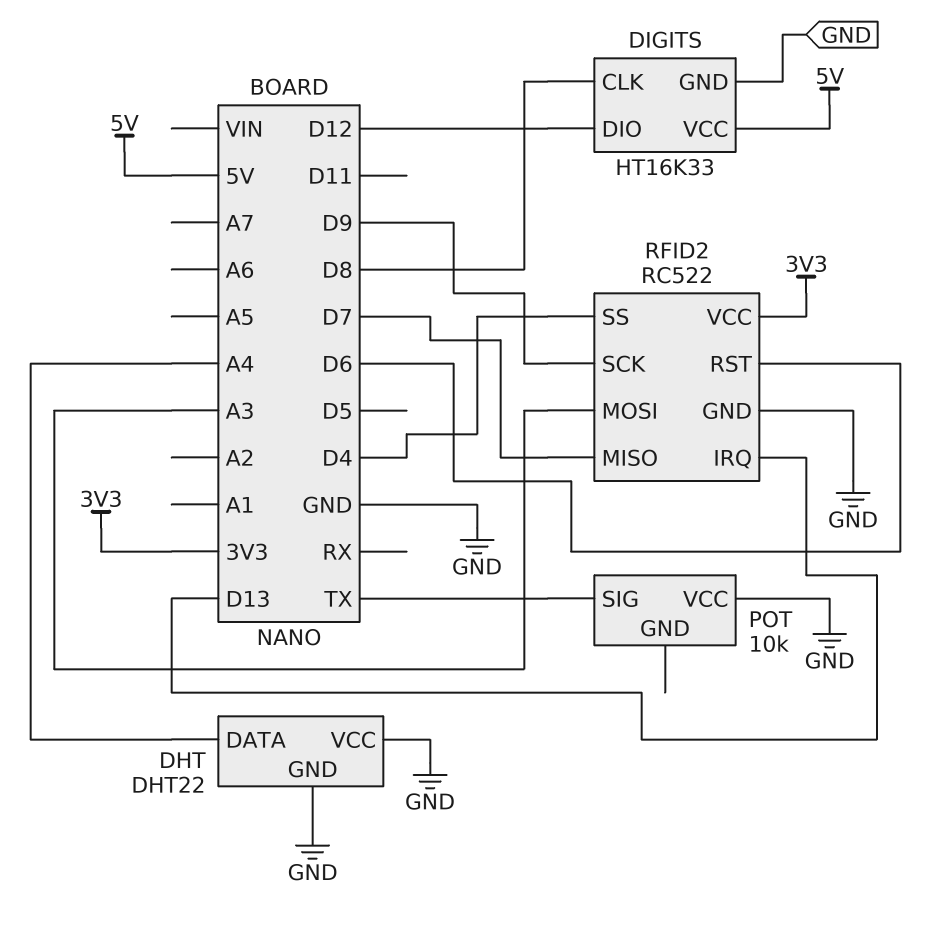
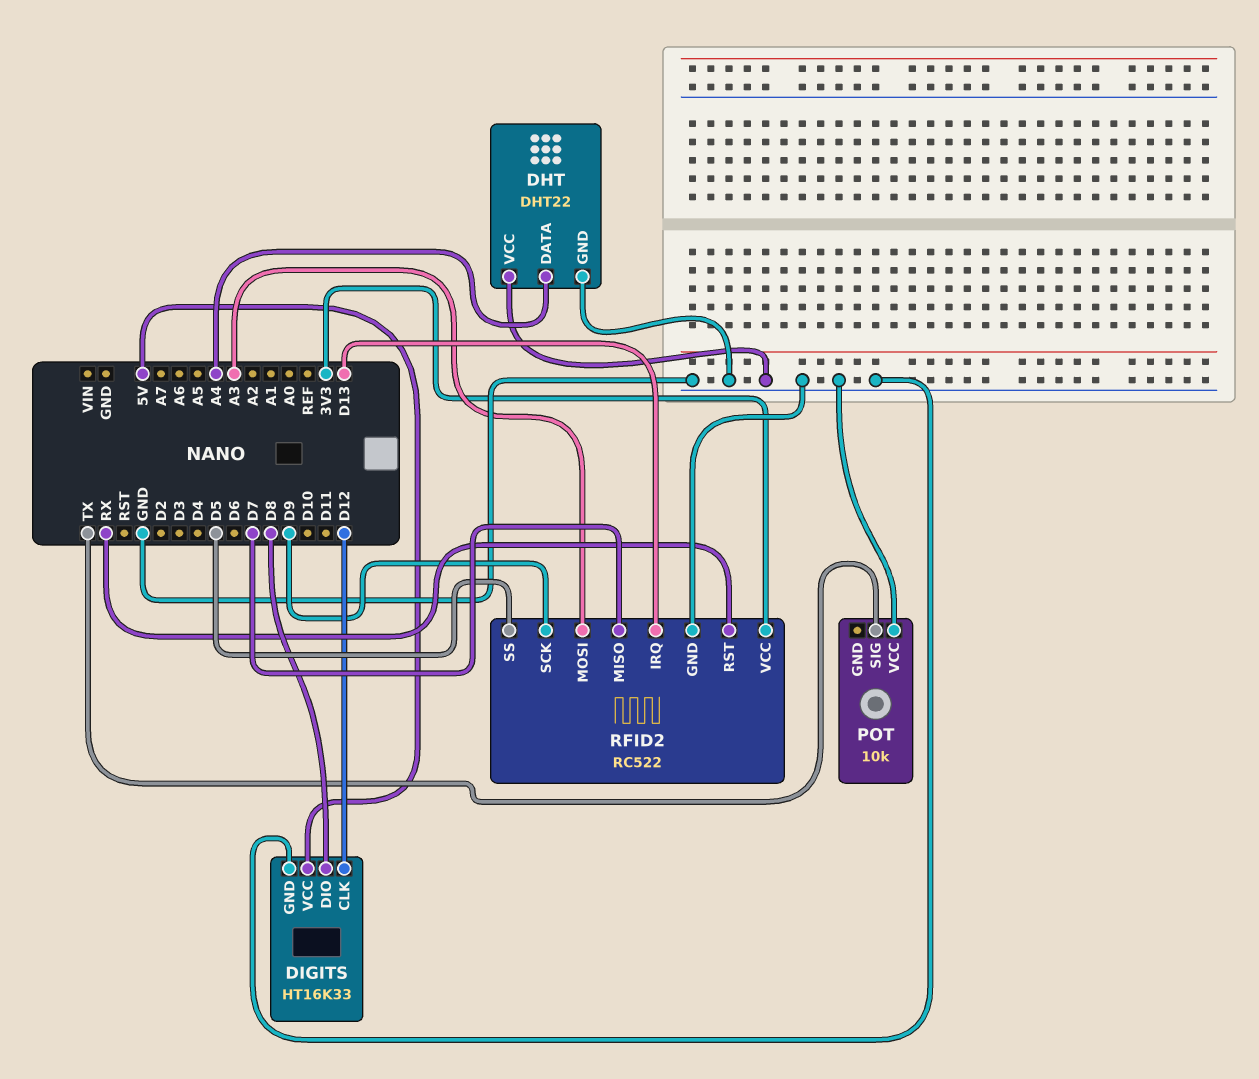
DIGITS pin CLK: D8 -> D12
DIGITS pin DIO: D12 -> D8
RFID2 pin RST: D6 -> RX
RFID2 pin SS: D4 -> D5

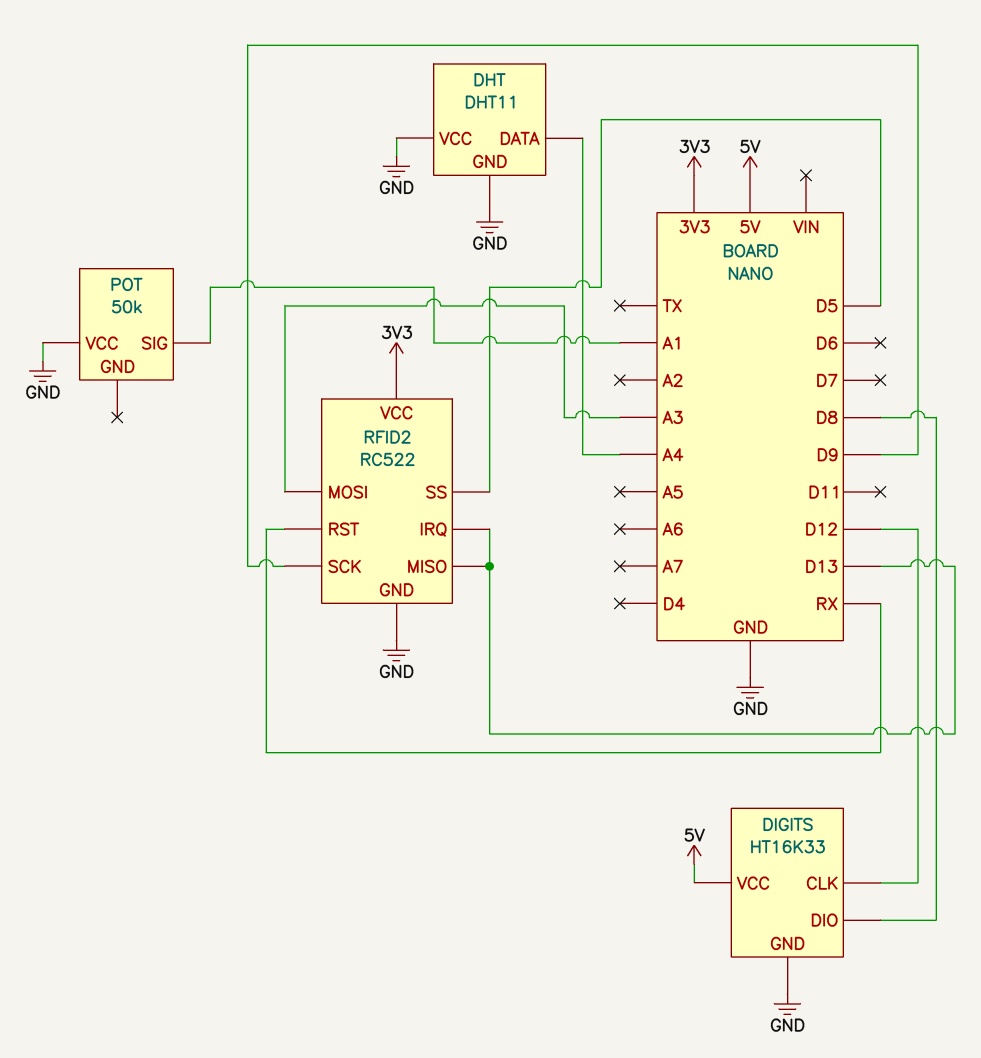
DHT: DHT22 -> DHT11
POT: 10k -> 50k
POT pin SIG: TX -> A1
RFID2 pin MISO: D7 -> D13

